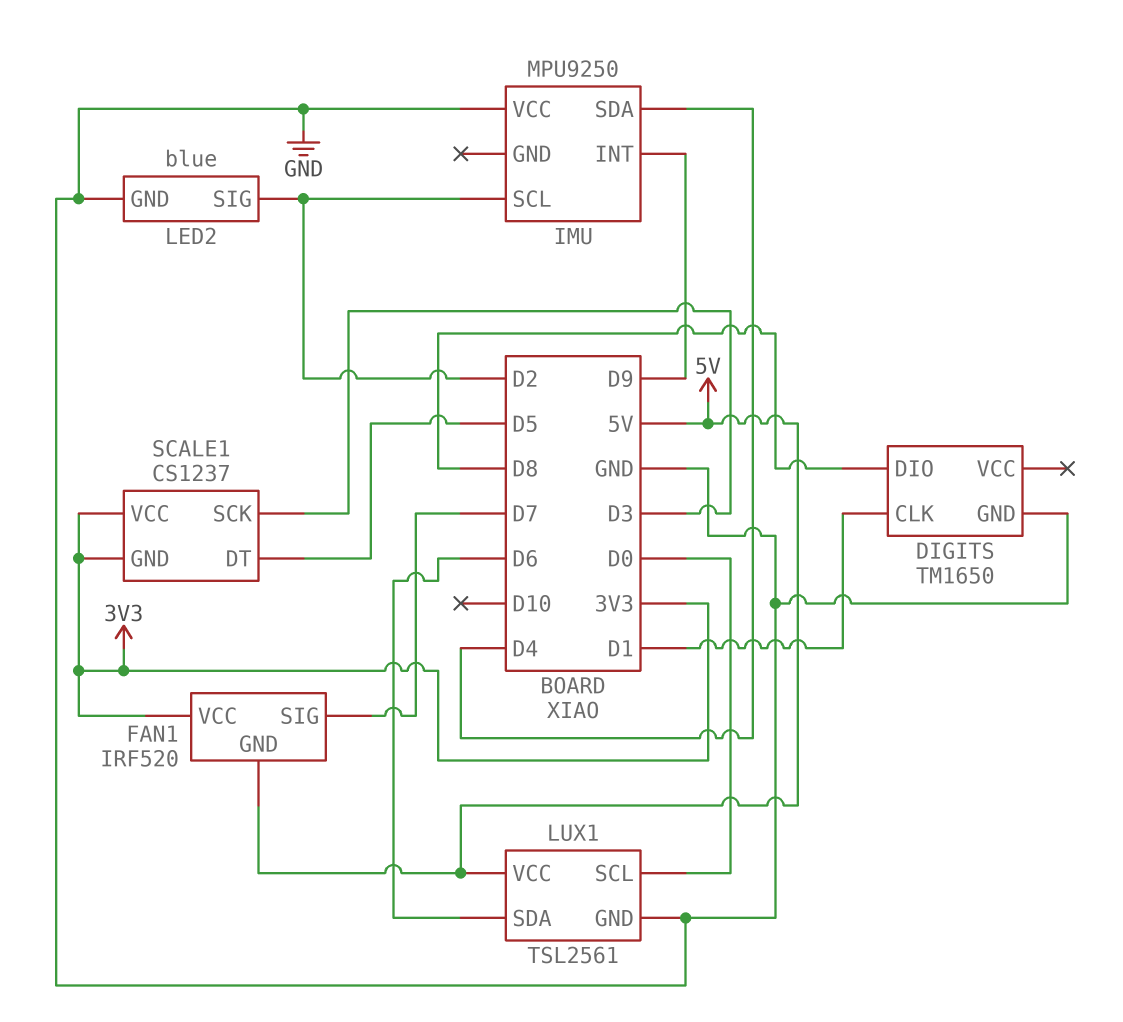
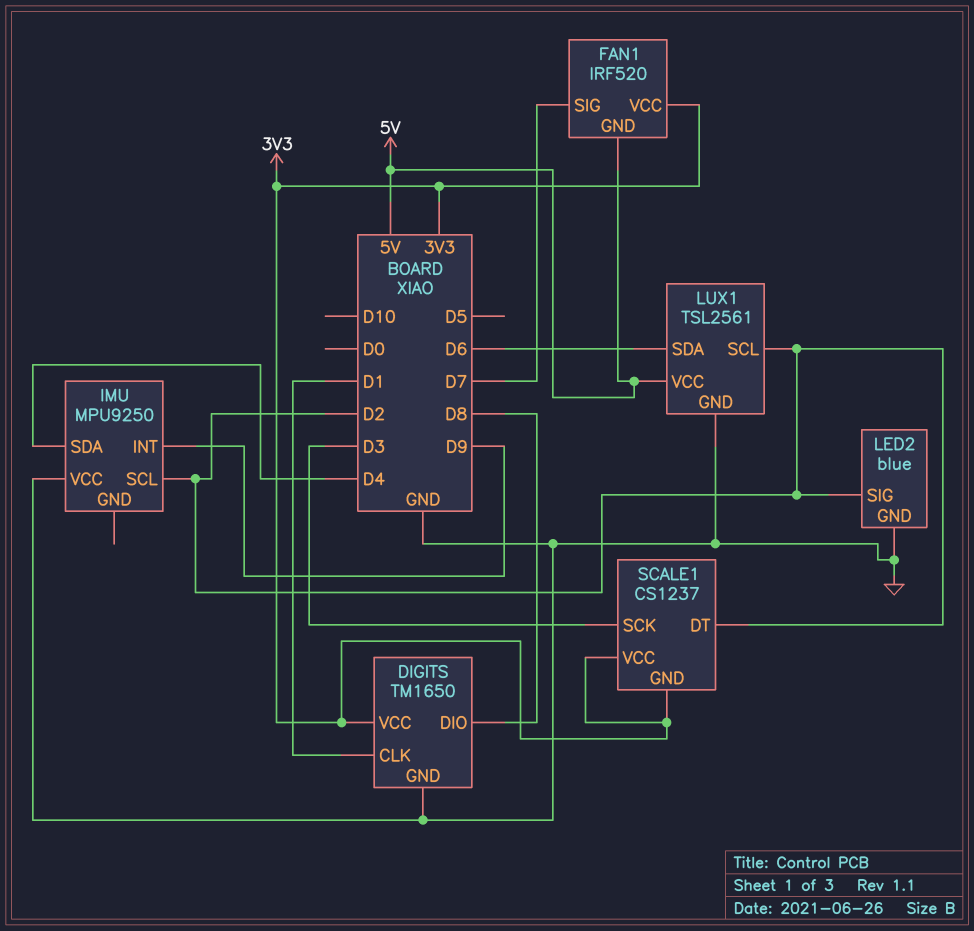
DIGITS pin VCC: none -> 3V3
LUX1 pin SCL: D0 -> D2
SCALE1 pin DT: D5 -> D2

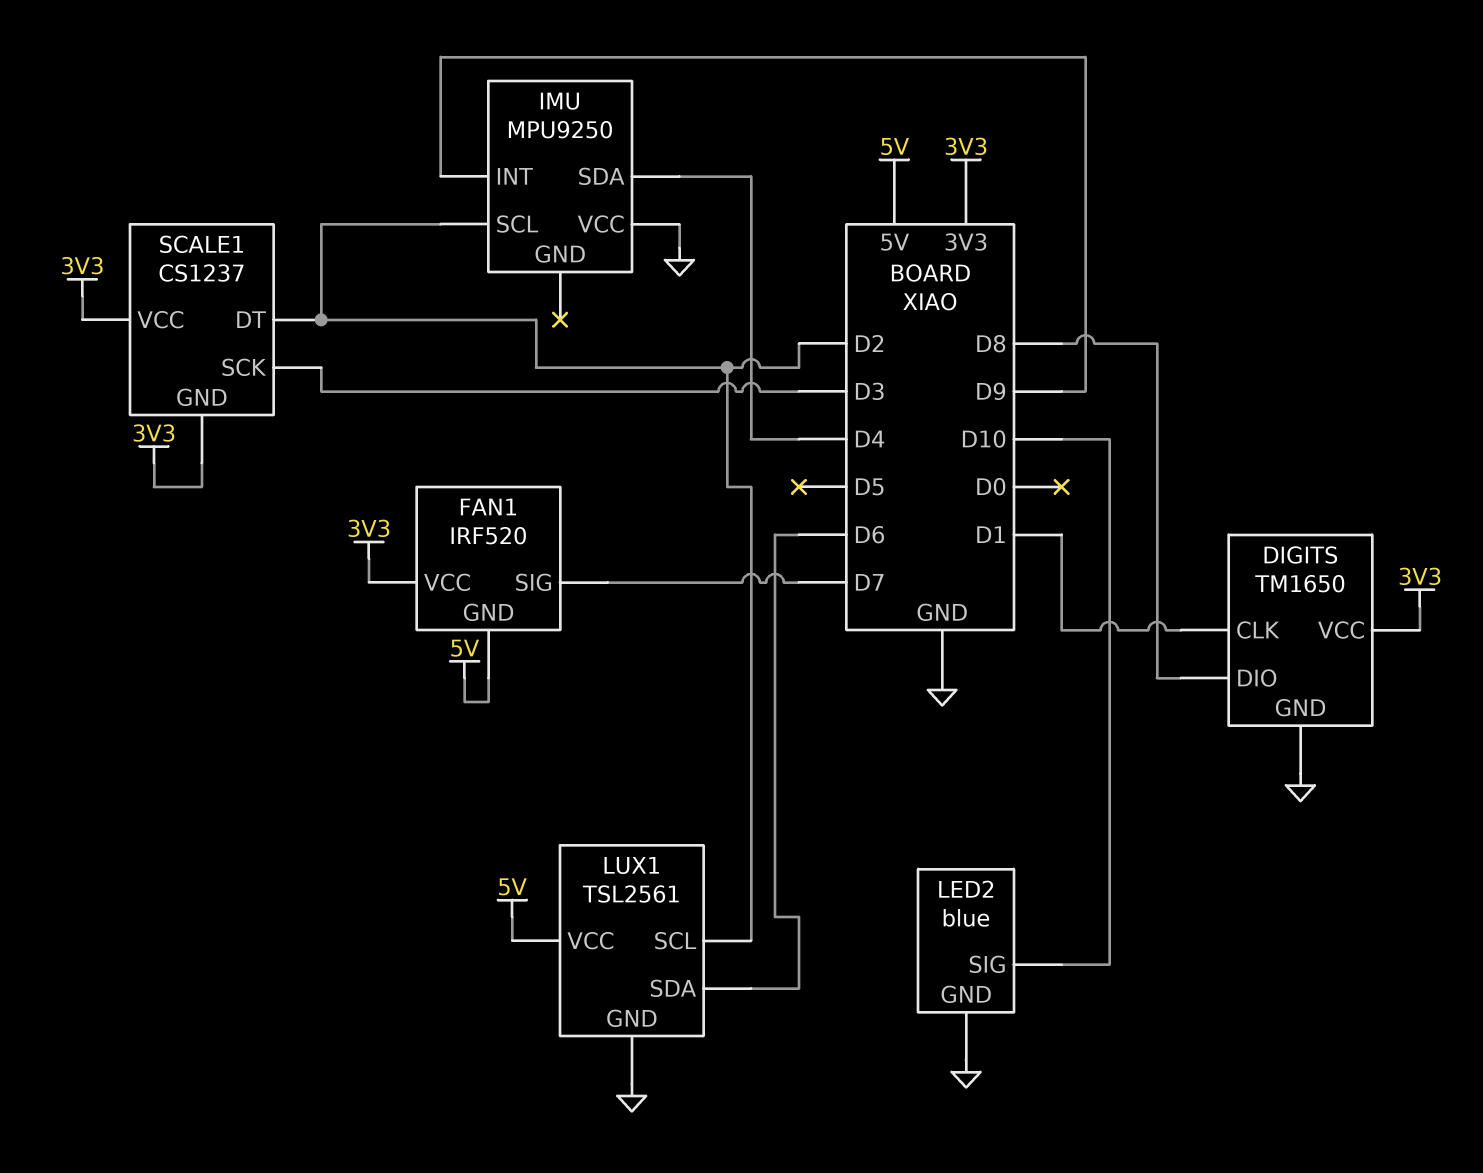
LED2 pin SIG: D2 -> D10

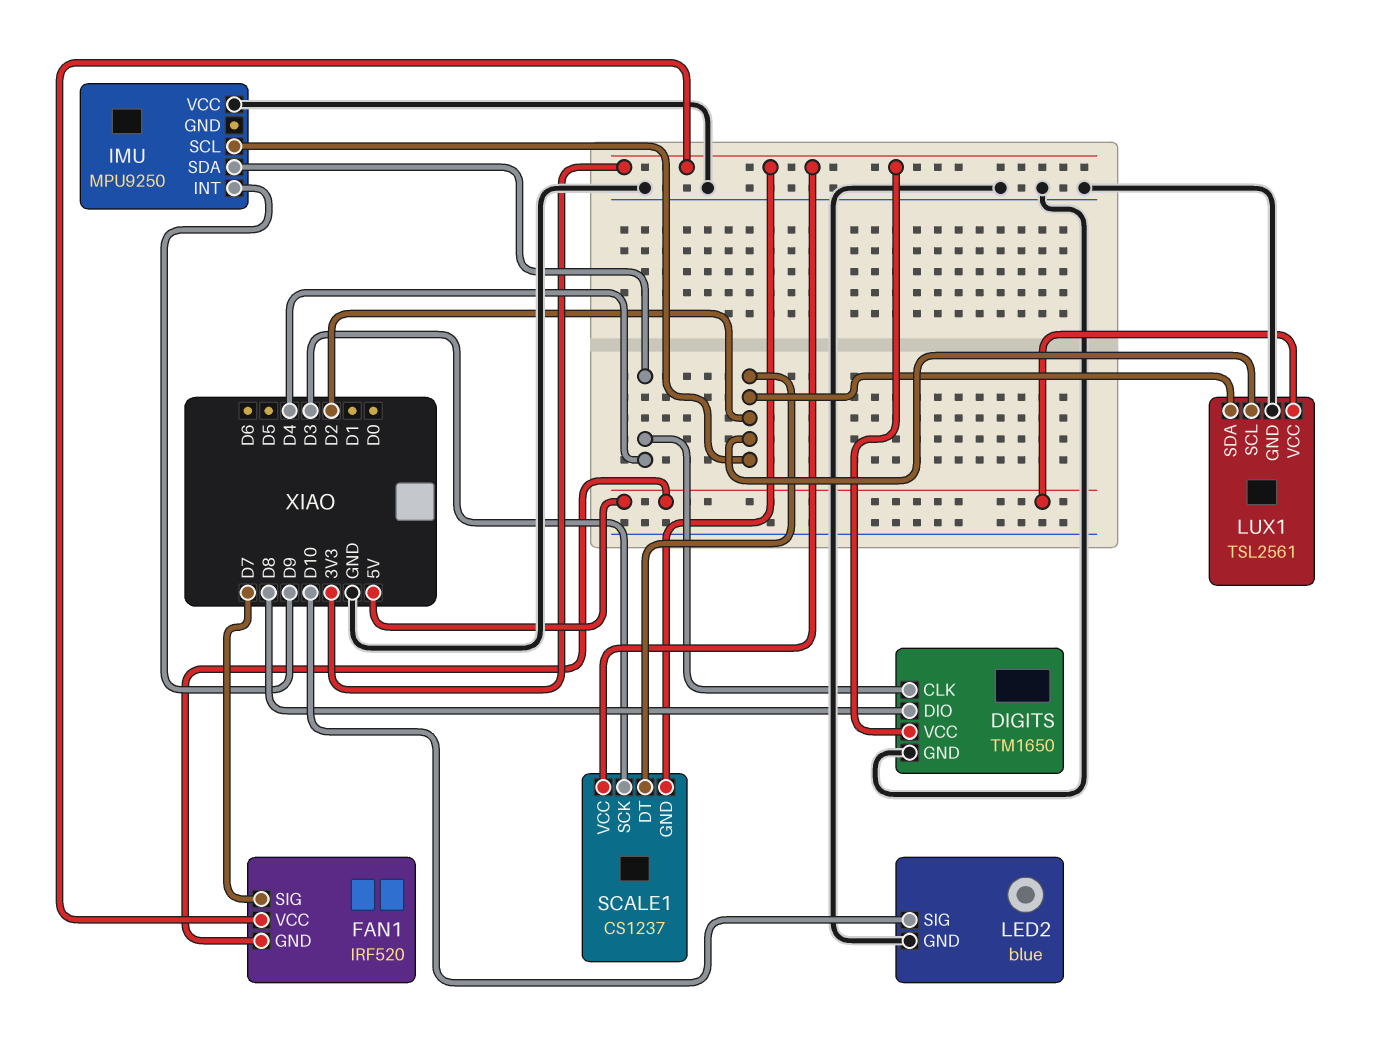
DIGITS pin CLK: D1 -> D4
LUX1 pin SDA: D6 -> D2

